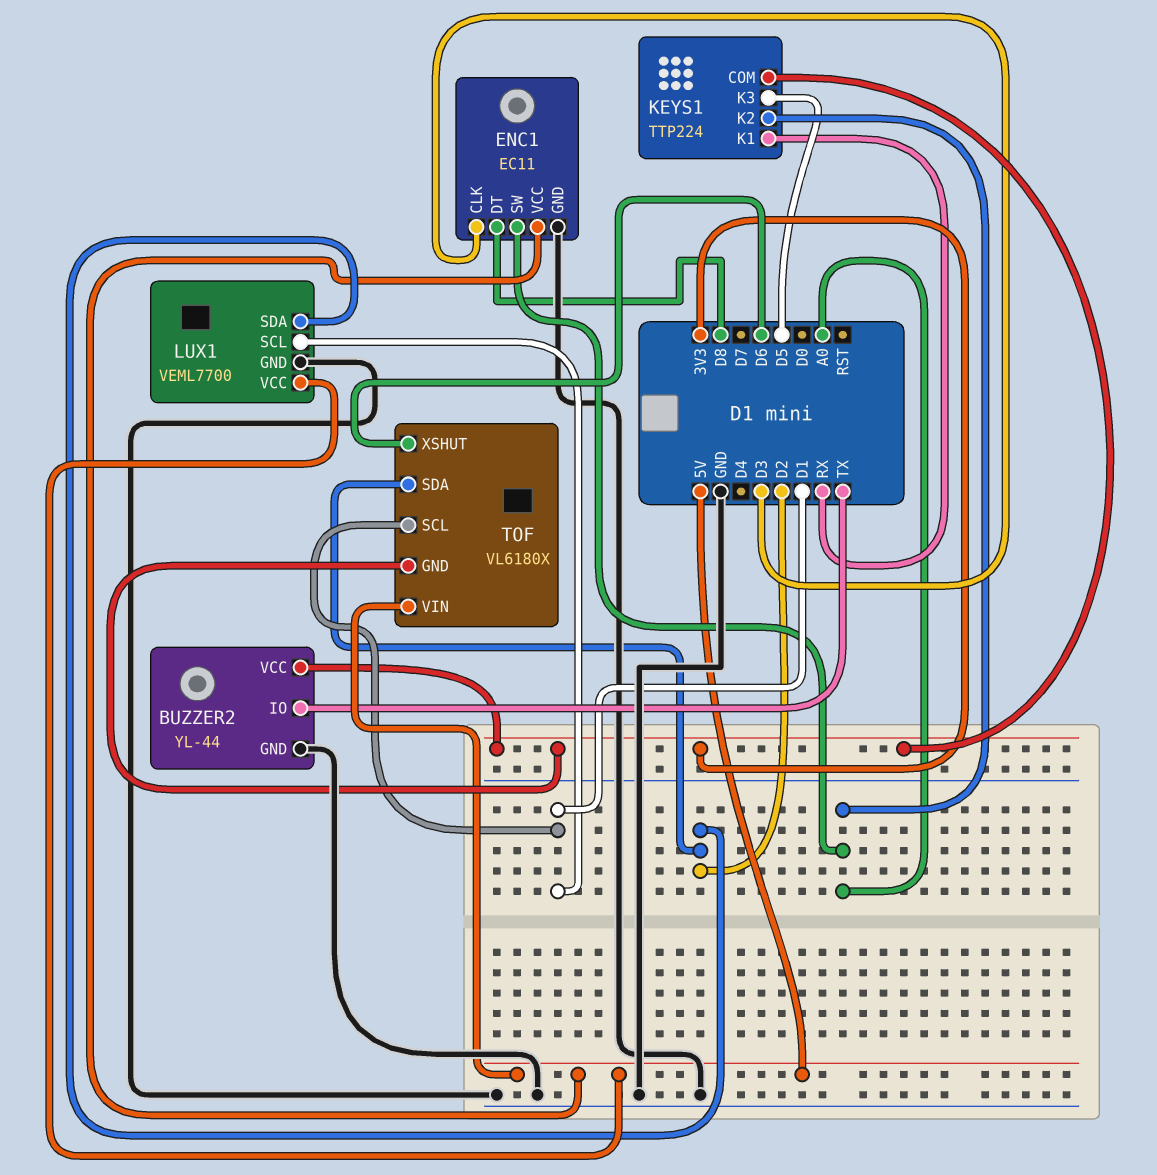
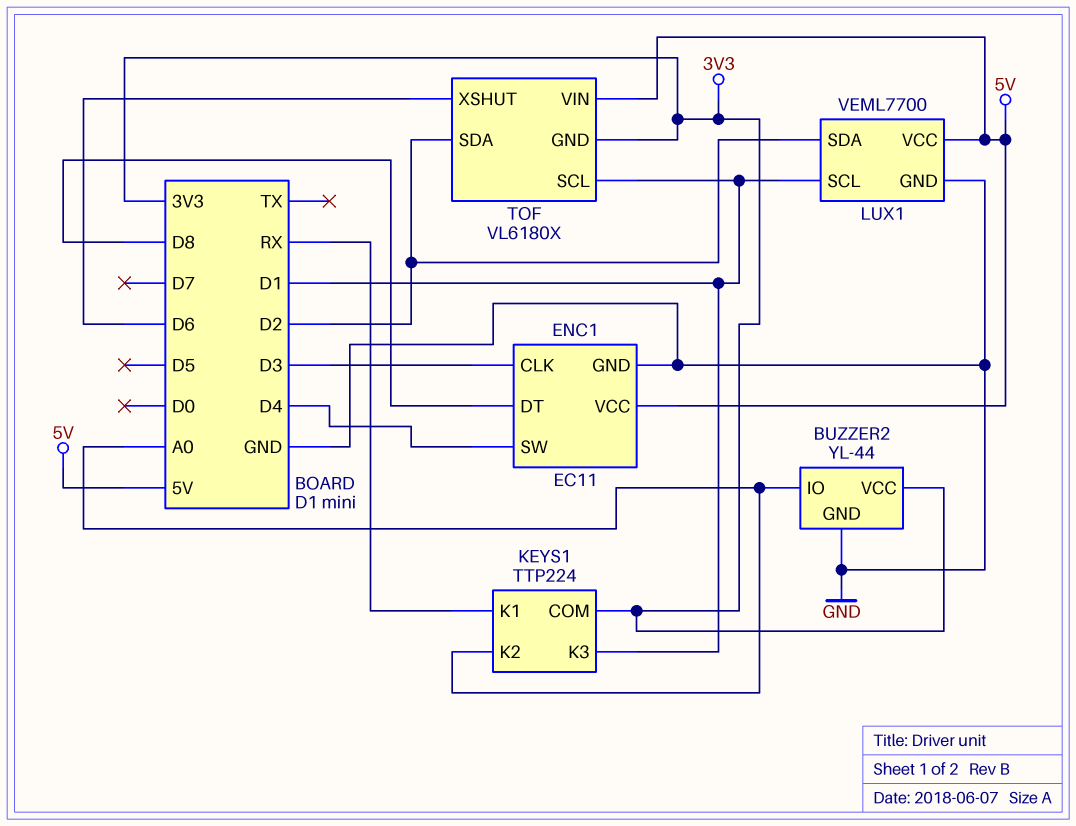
BUZZER2 pin IO: TX -> A0
ENC1 pin SW: A0 -> D4
KEYS1 pin K3: D5 -> D1

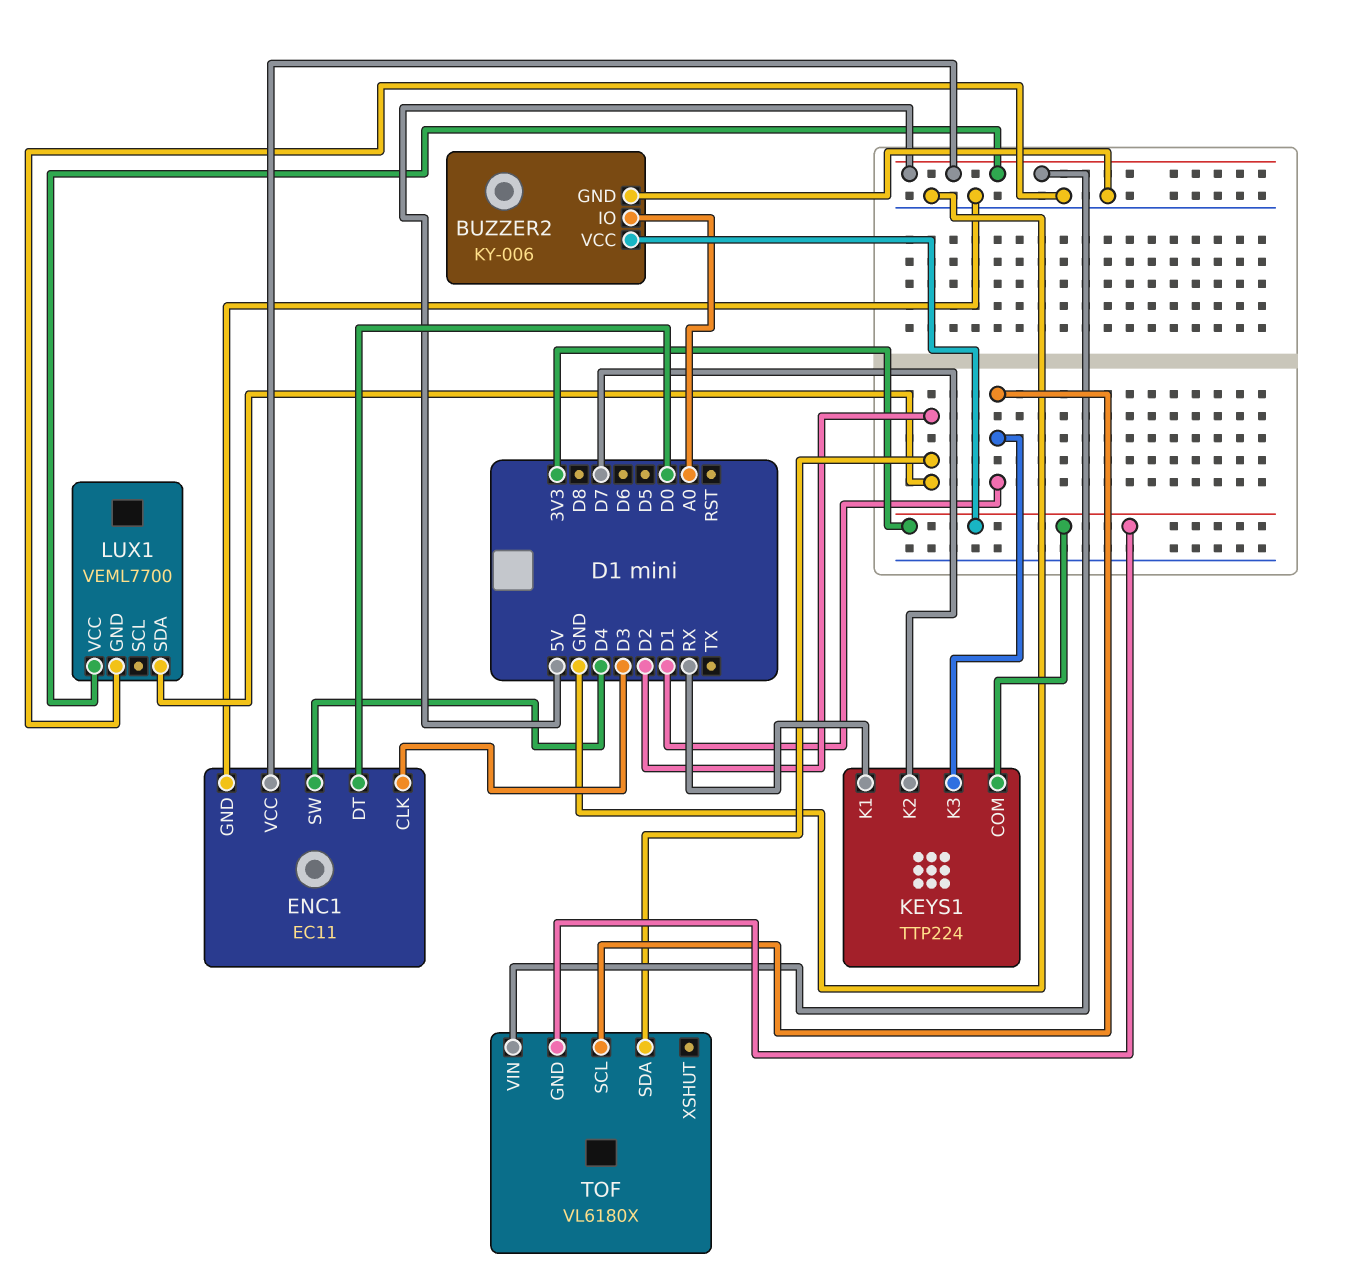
BUZZER2: YL-44 -> KY-006
ENC1 pin DT: D8 -> D0
KEYS1 pin K2: A0 -> D7
LUX1 pin SCL: D1 -> none
TOF pin XSHUT: D6 -> none

